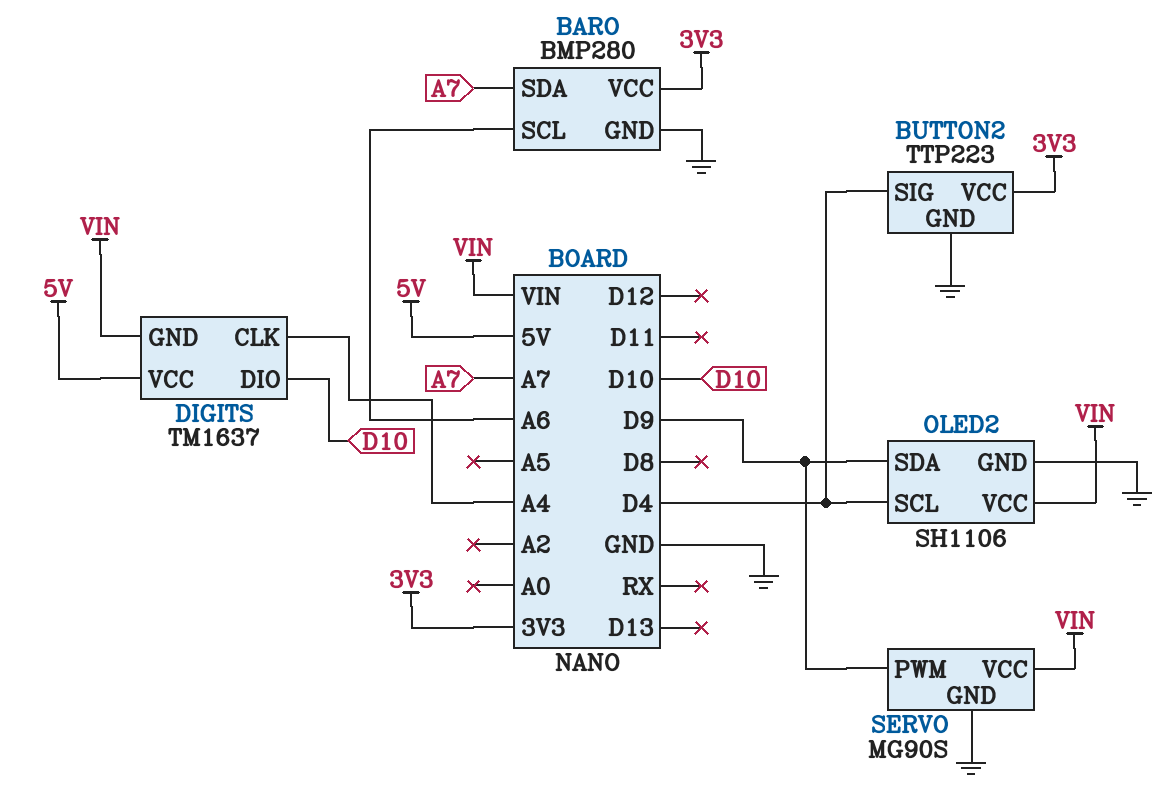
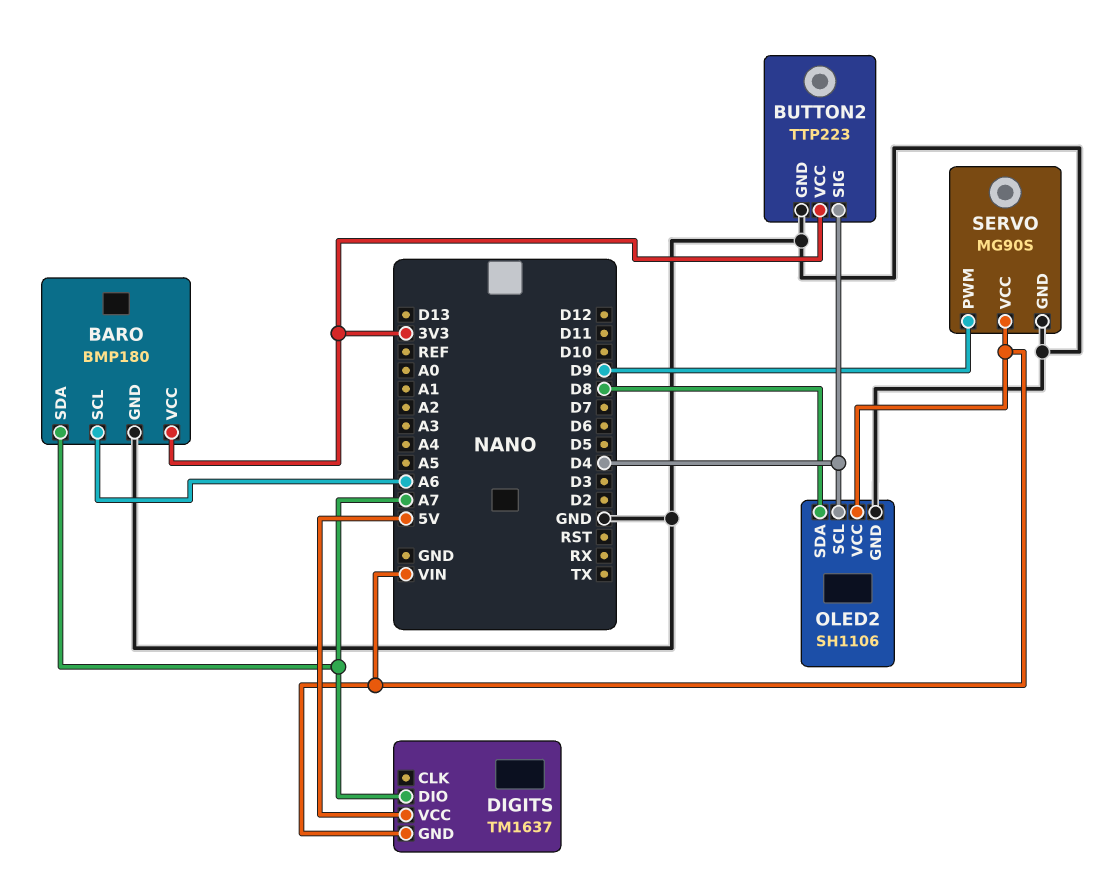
BARO: BMP280 -> BMP180
DIGITS pin CLK: A4 -> none
DIGITS pin DIO: D10 -> A7
OLED2 pin SDA: D9 -> D8

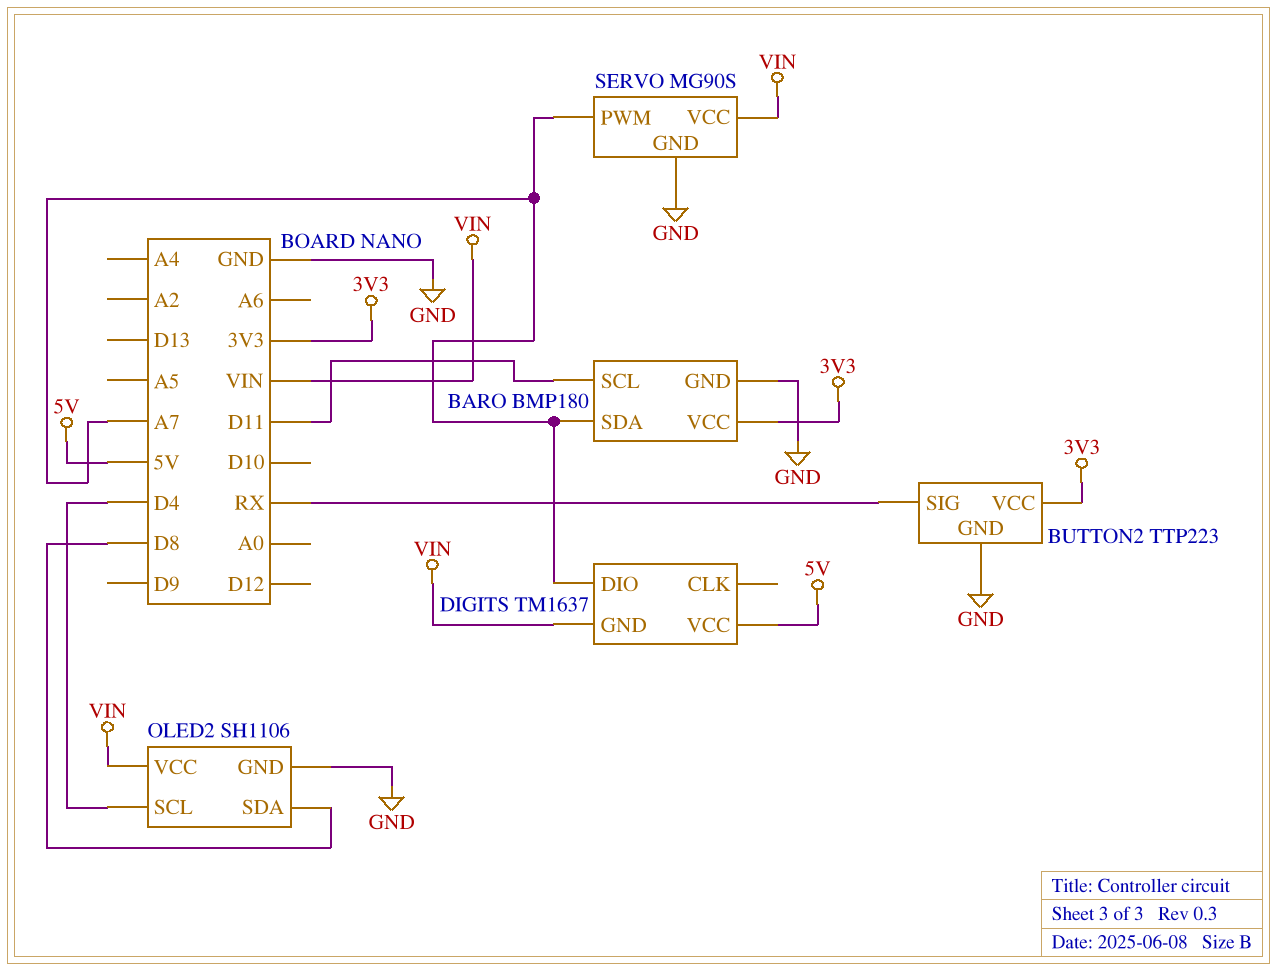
BARO pin SCL: A6 -> D11
BUTTON2 pin SIG: D4 -> RX
SERVO pin PWM: D9 -> A7

